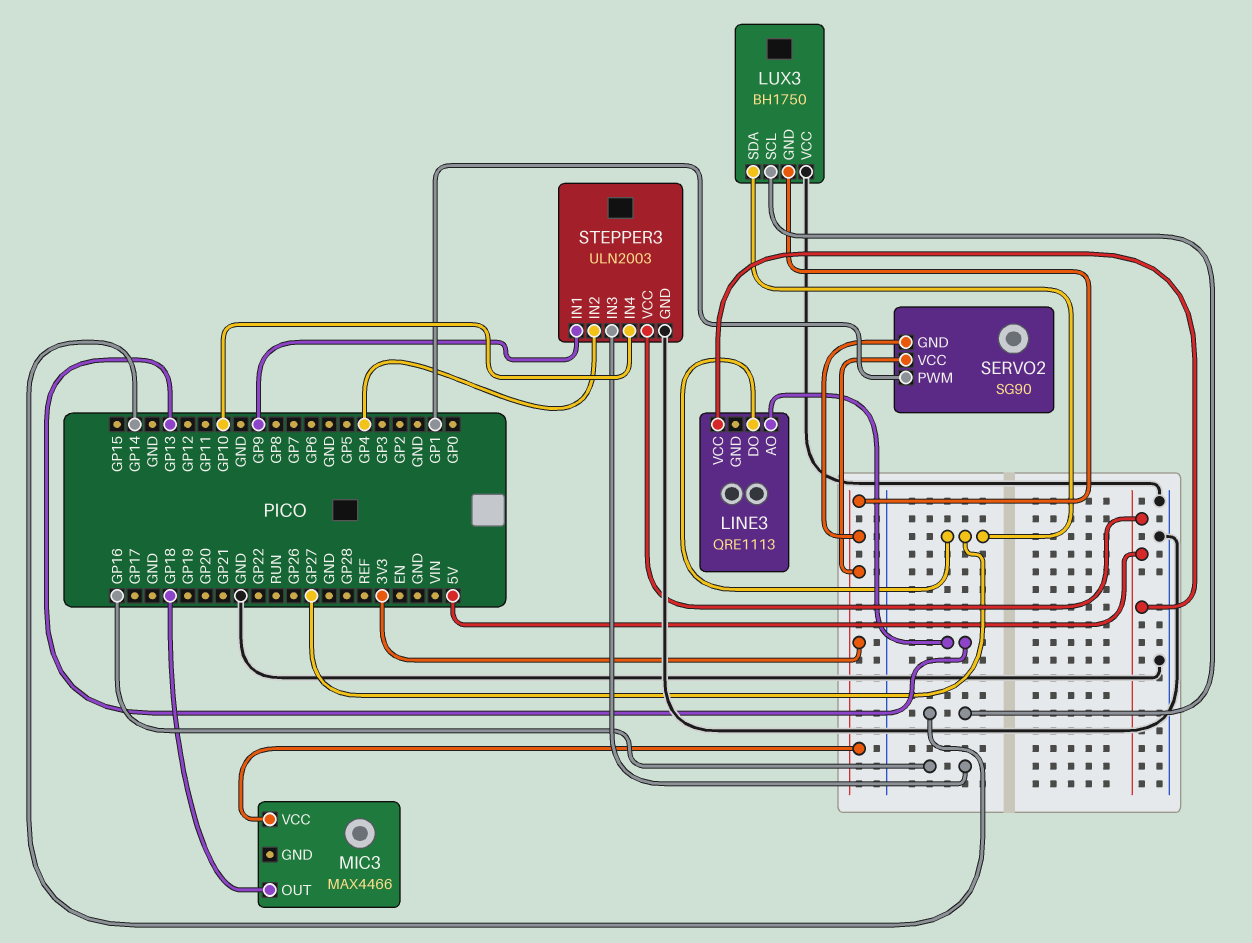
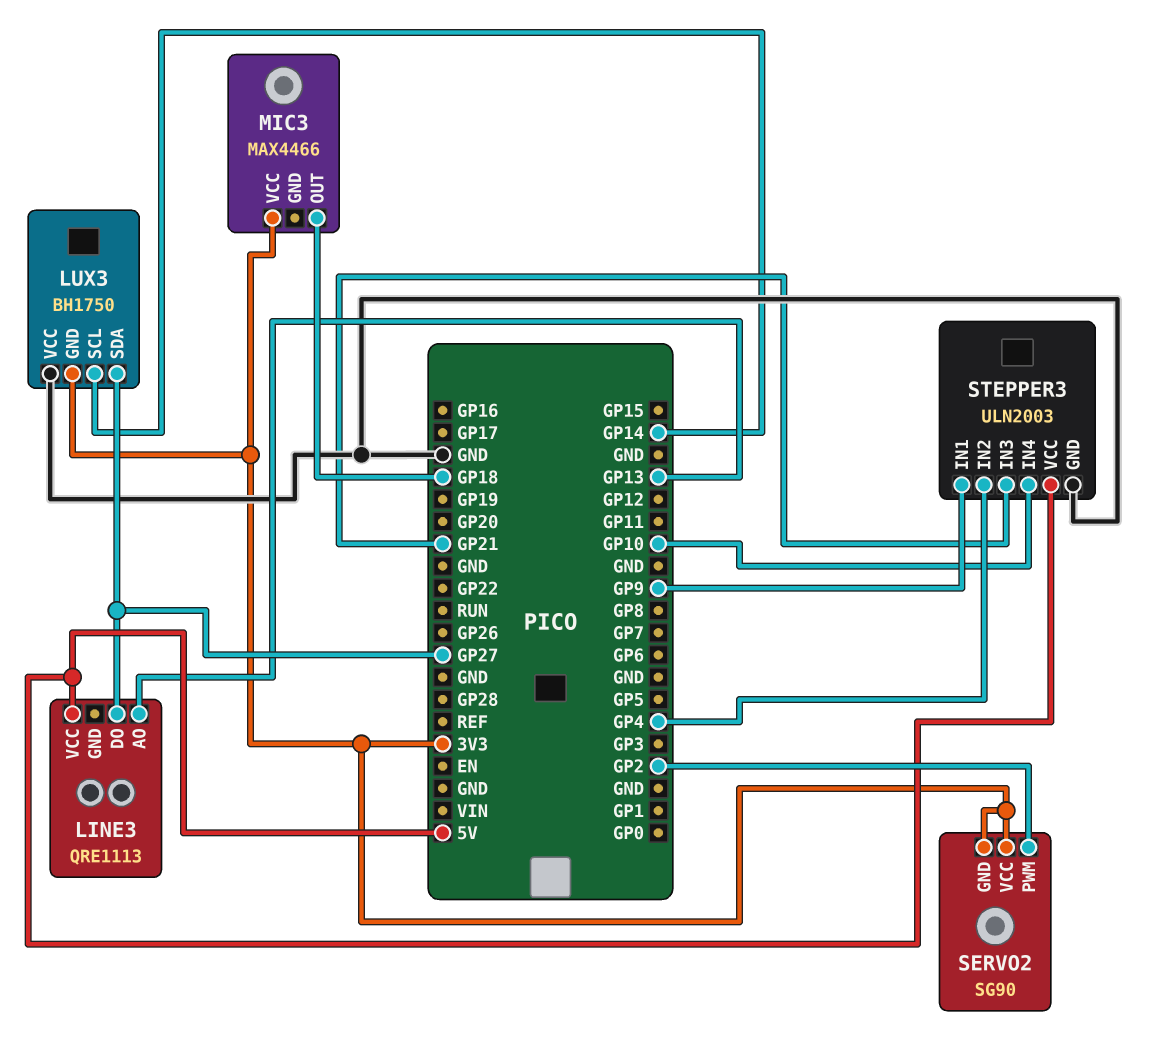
SERVO2 pin PWM: GP1 -> GP2
STEPPER3 pin IN3: GP16 -> GP21

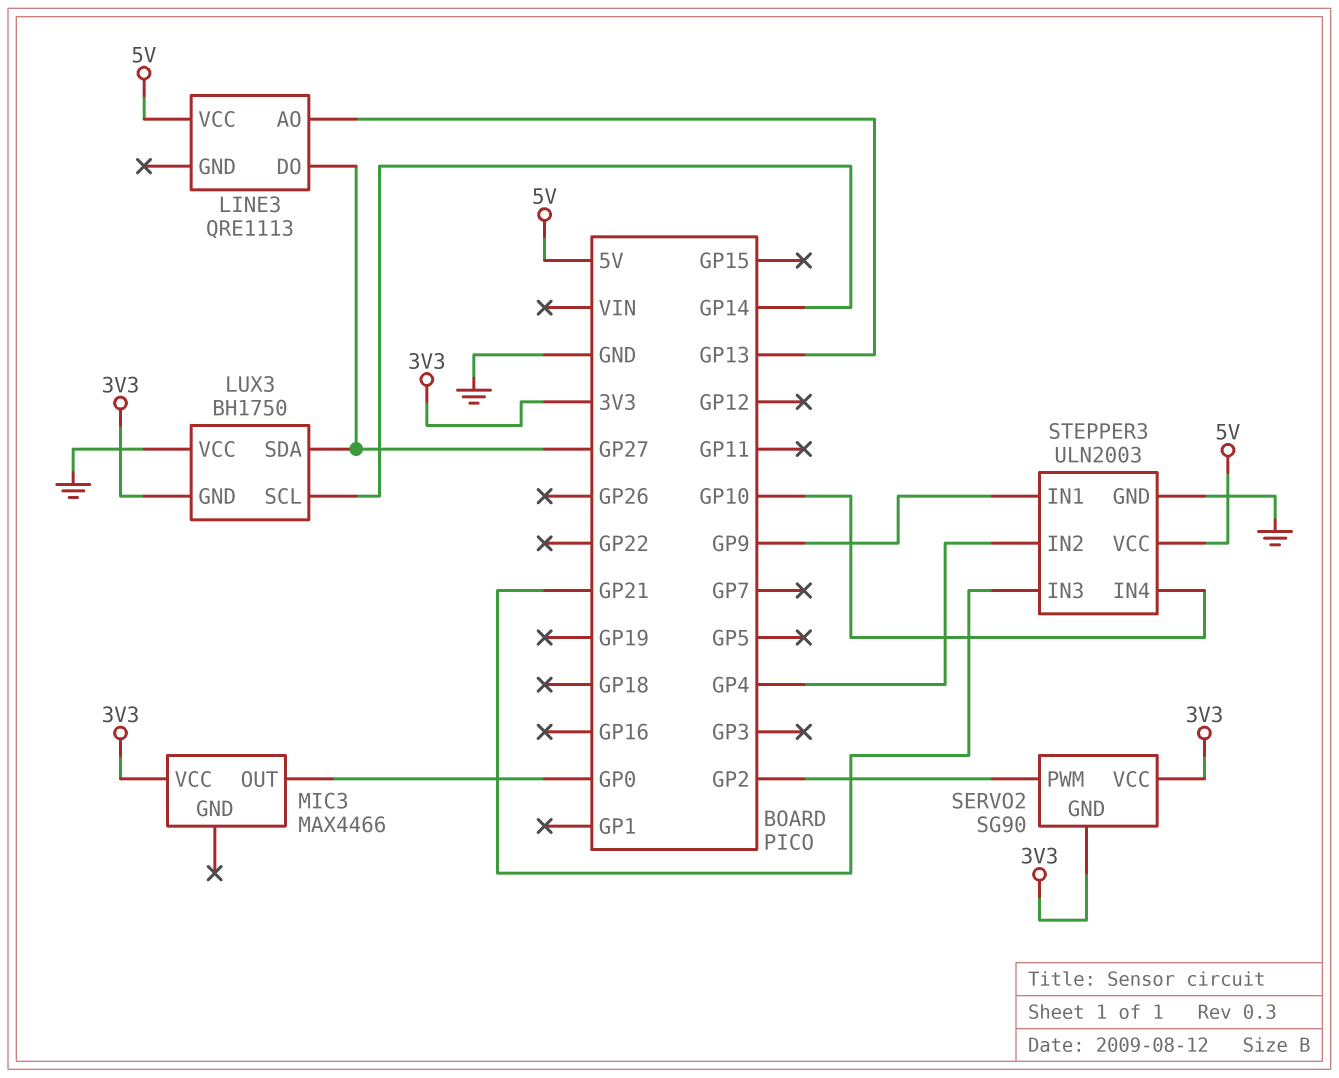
MIC3 pin OUT: GP18 -> GP0

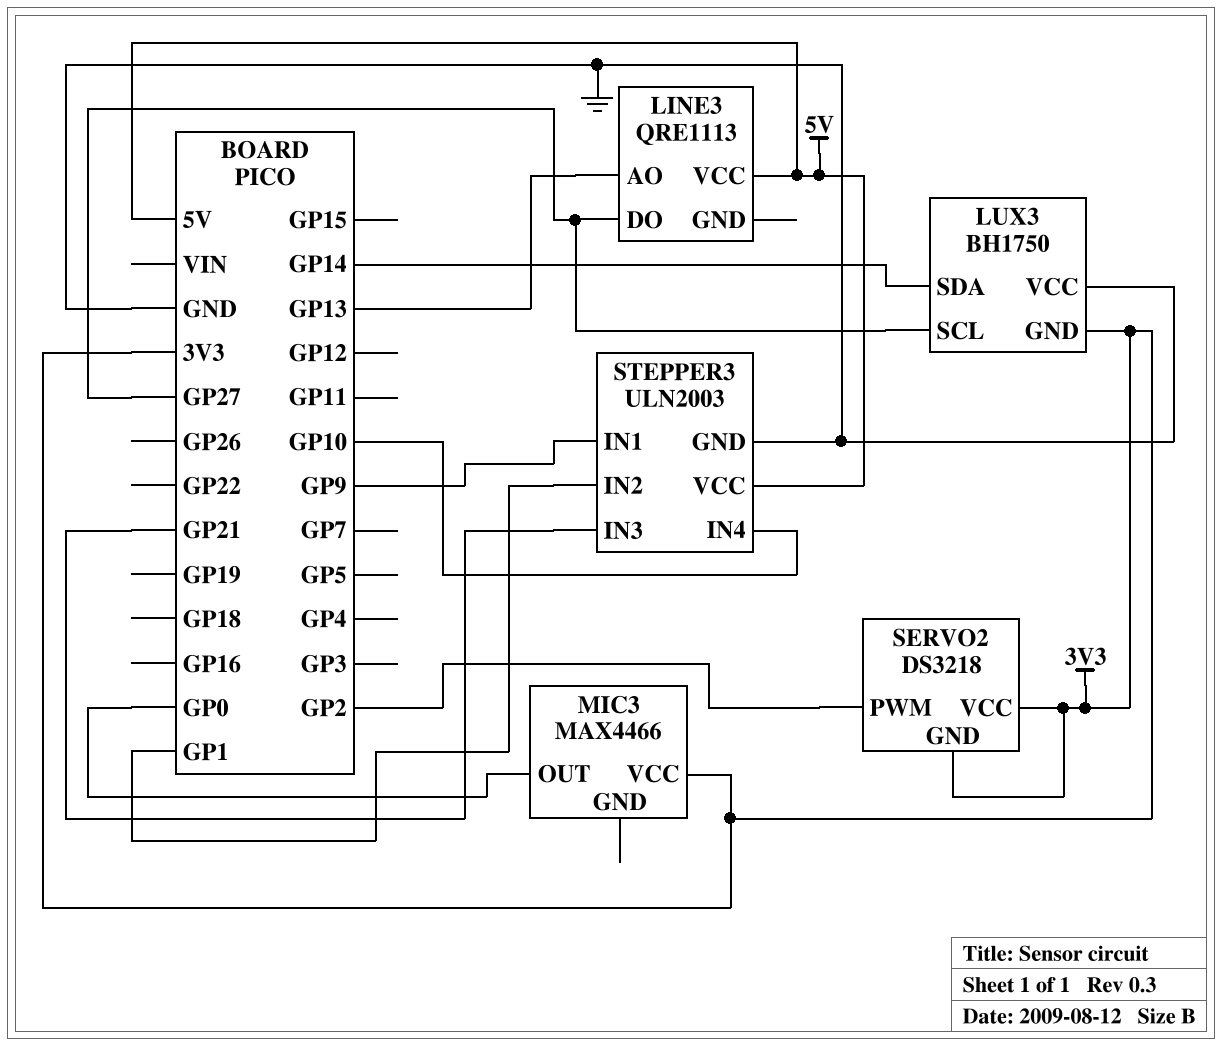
LUX3 pin SCL: GP14 -> GP27
LUX3 pin SDA: GP27 -> GP14
SERVO2: SG90 -> DS3218
STEPPER3 pin IN2: GP4 -> GP1

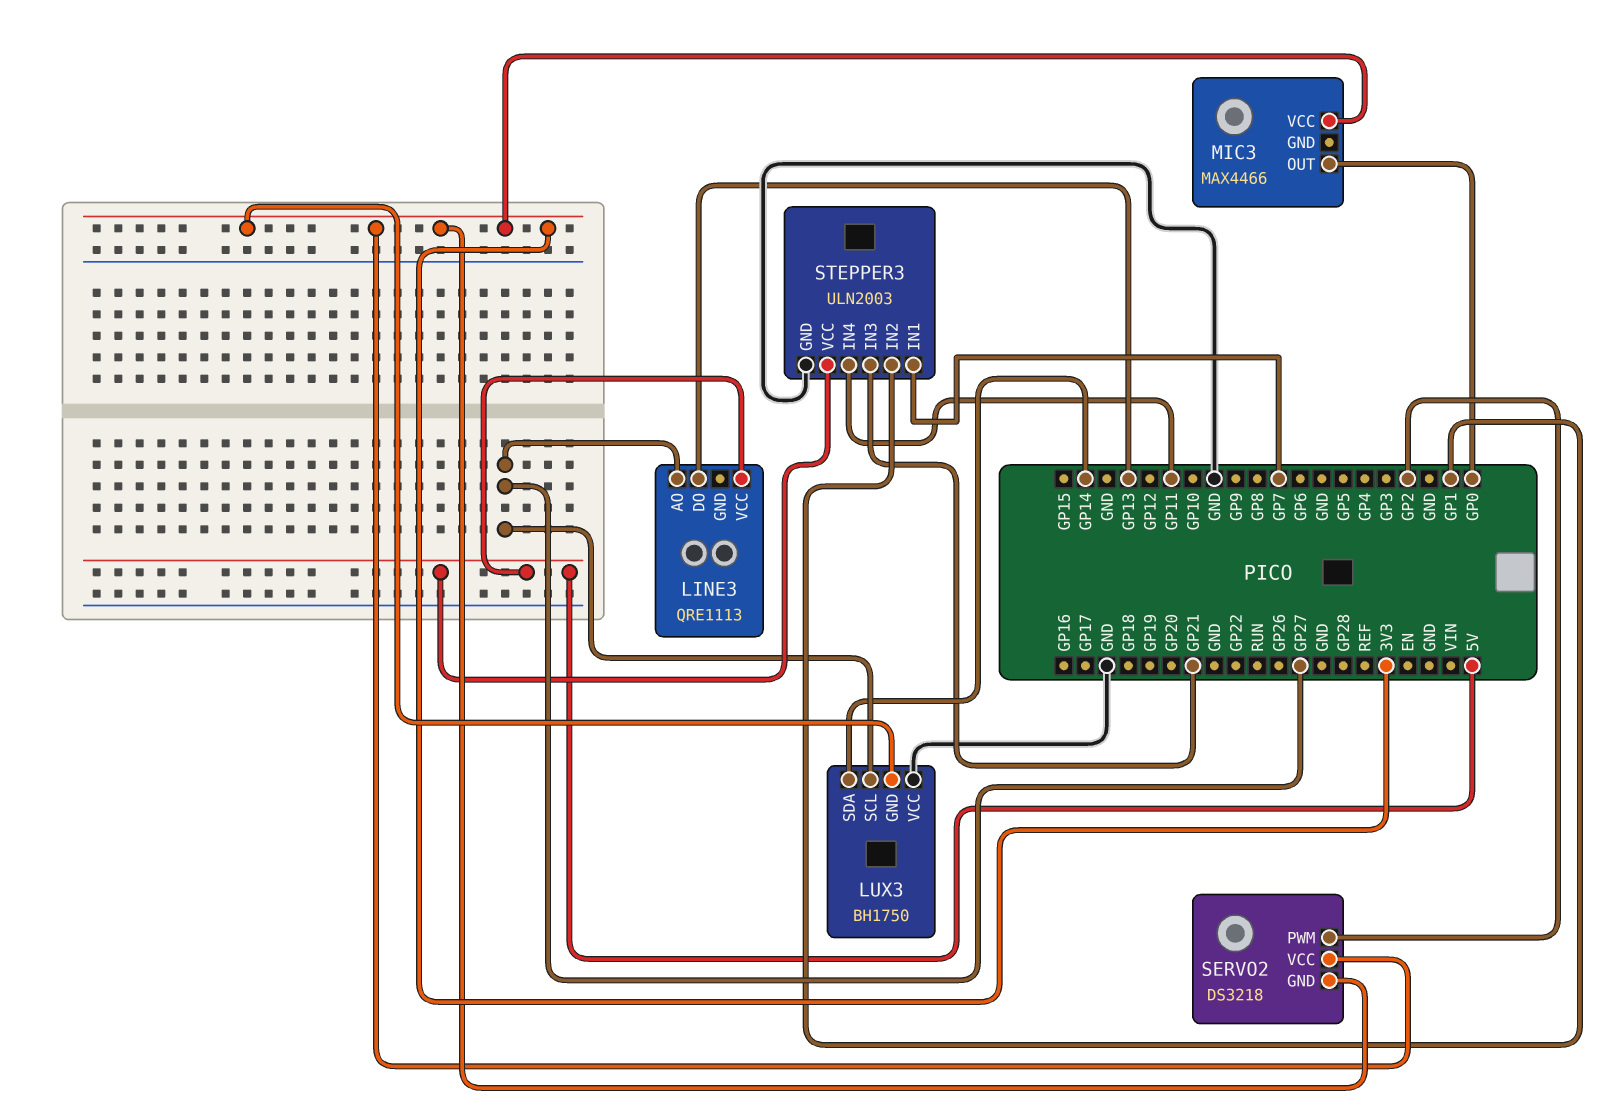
LINE3 pin AO: GP13 -> GP27
LINE3 pin DO: GP27 -> GP13
STEPPER3 pin IN1: GP9 -> GP7
STEPPER3 pin IN4: GP10 -> GP11

